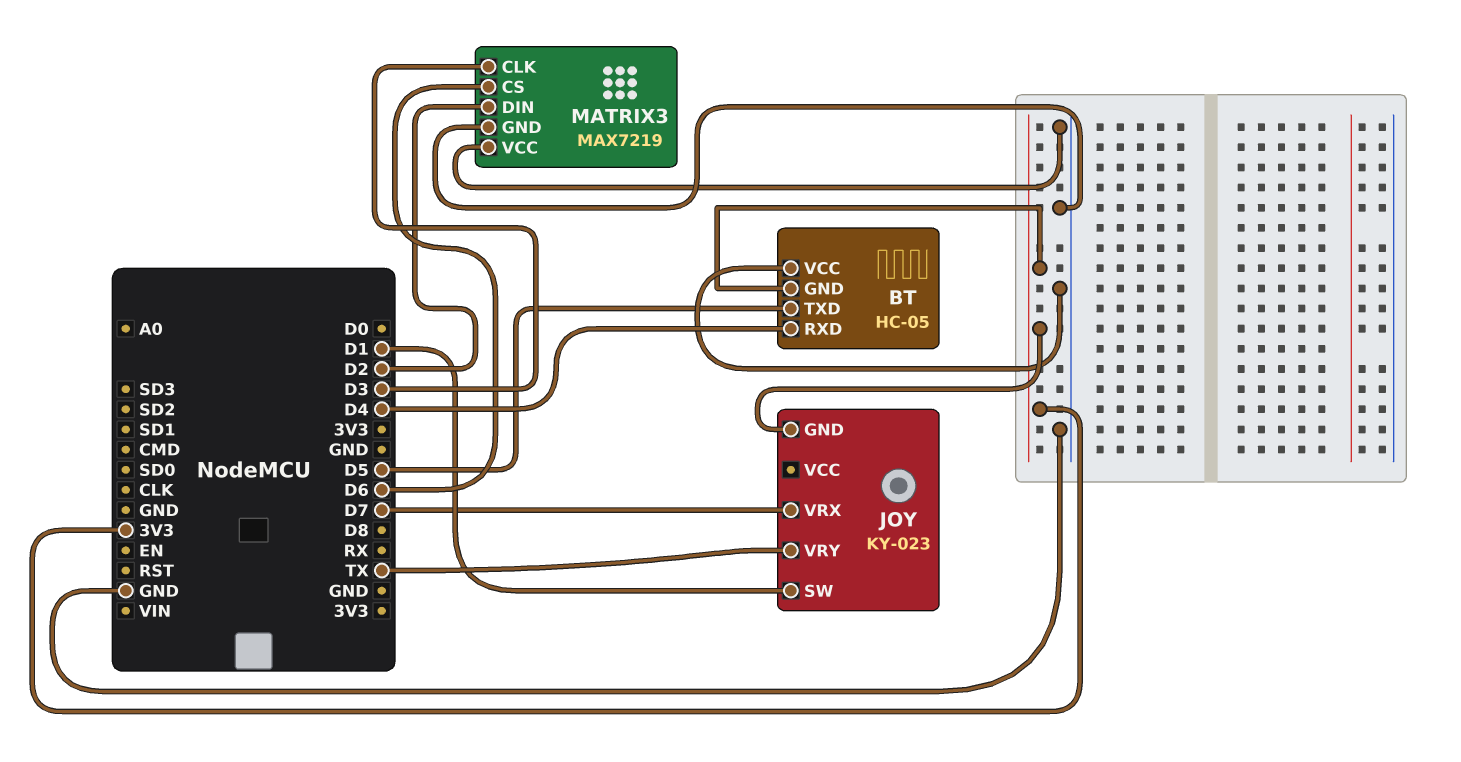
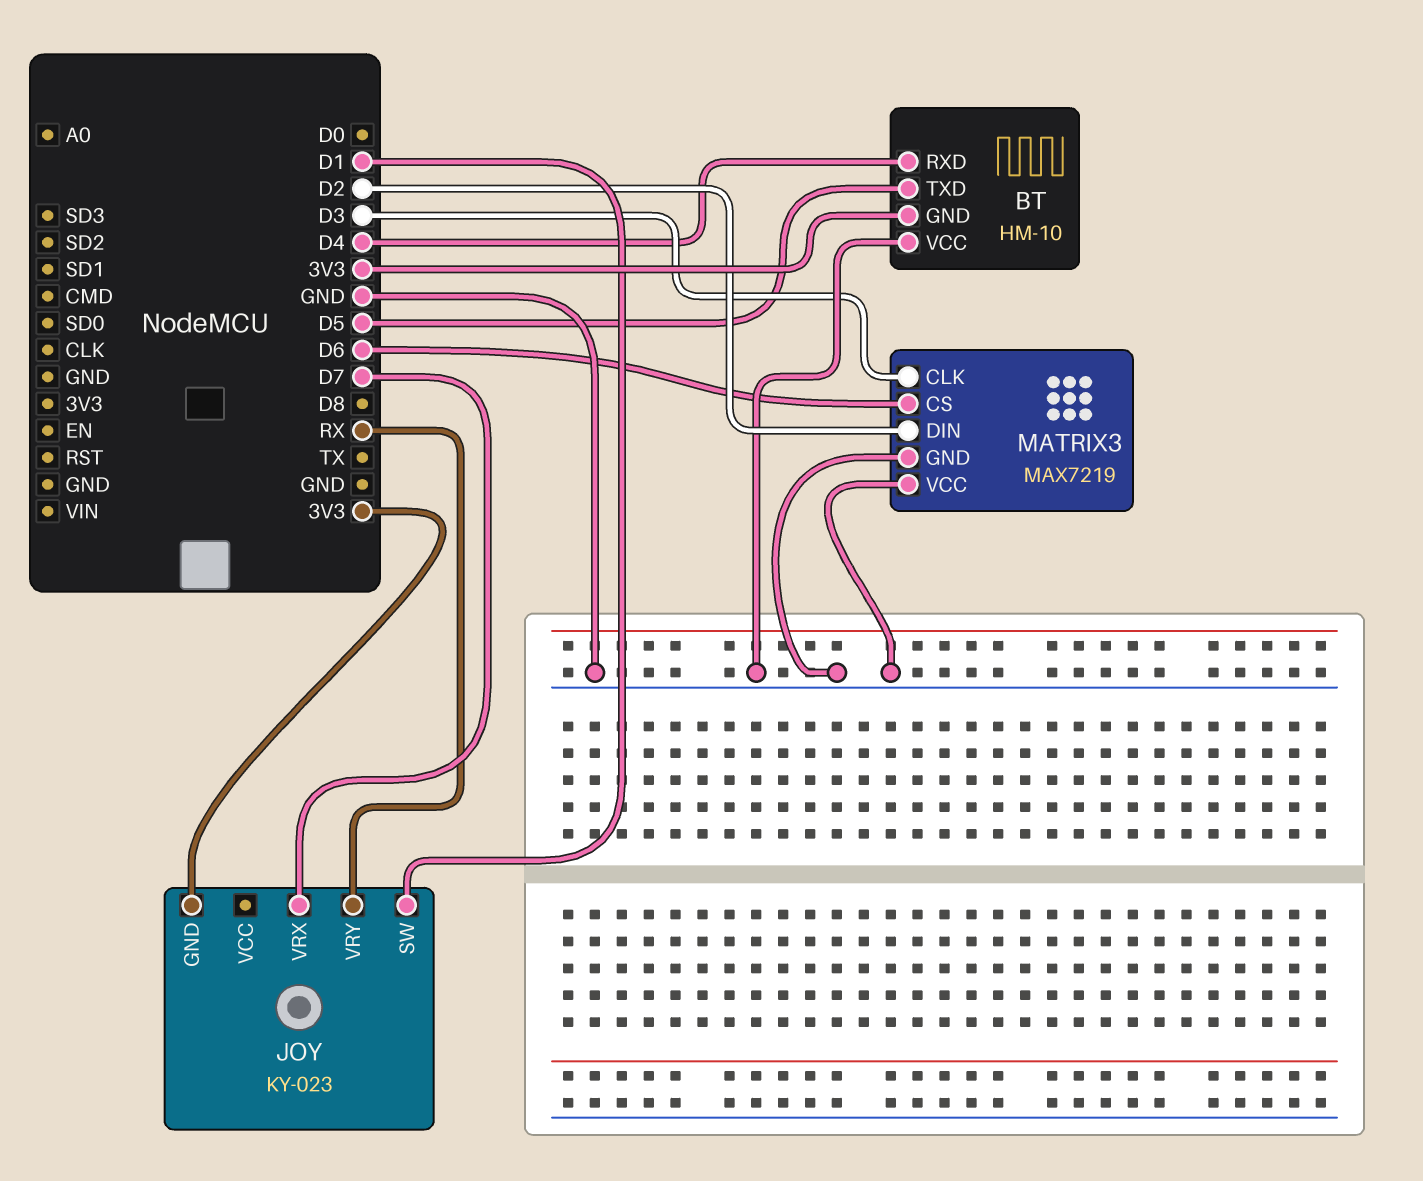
BT: HC-05 -> HM-10
JOY pin VRY: TX -> RX

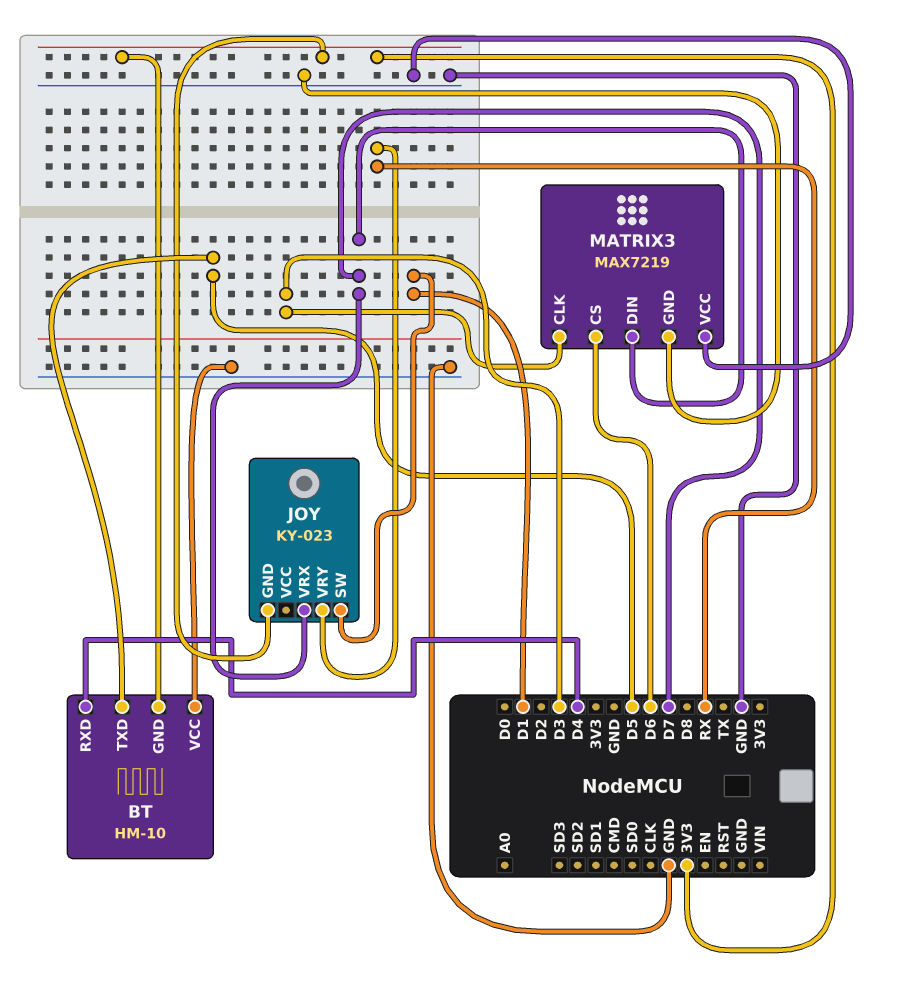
MATRIX3 pin DIN: D2 -> D7

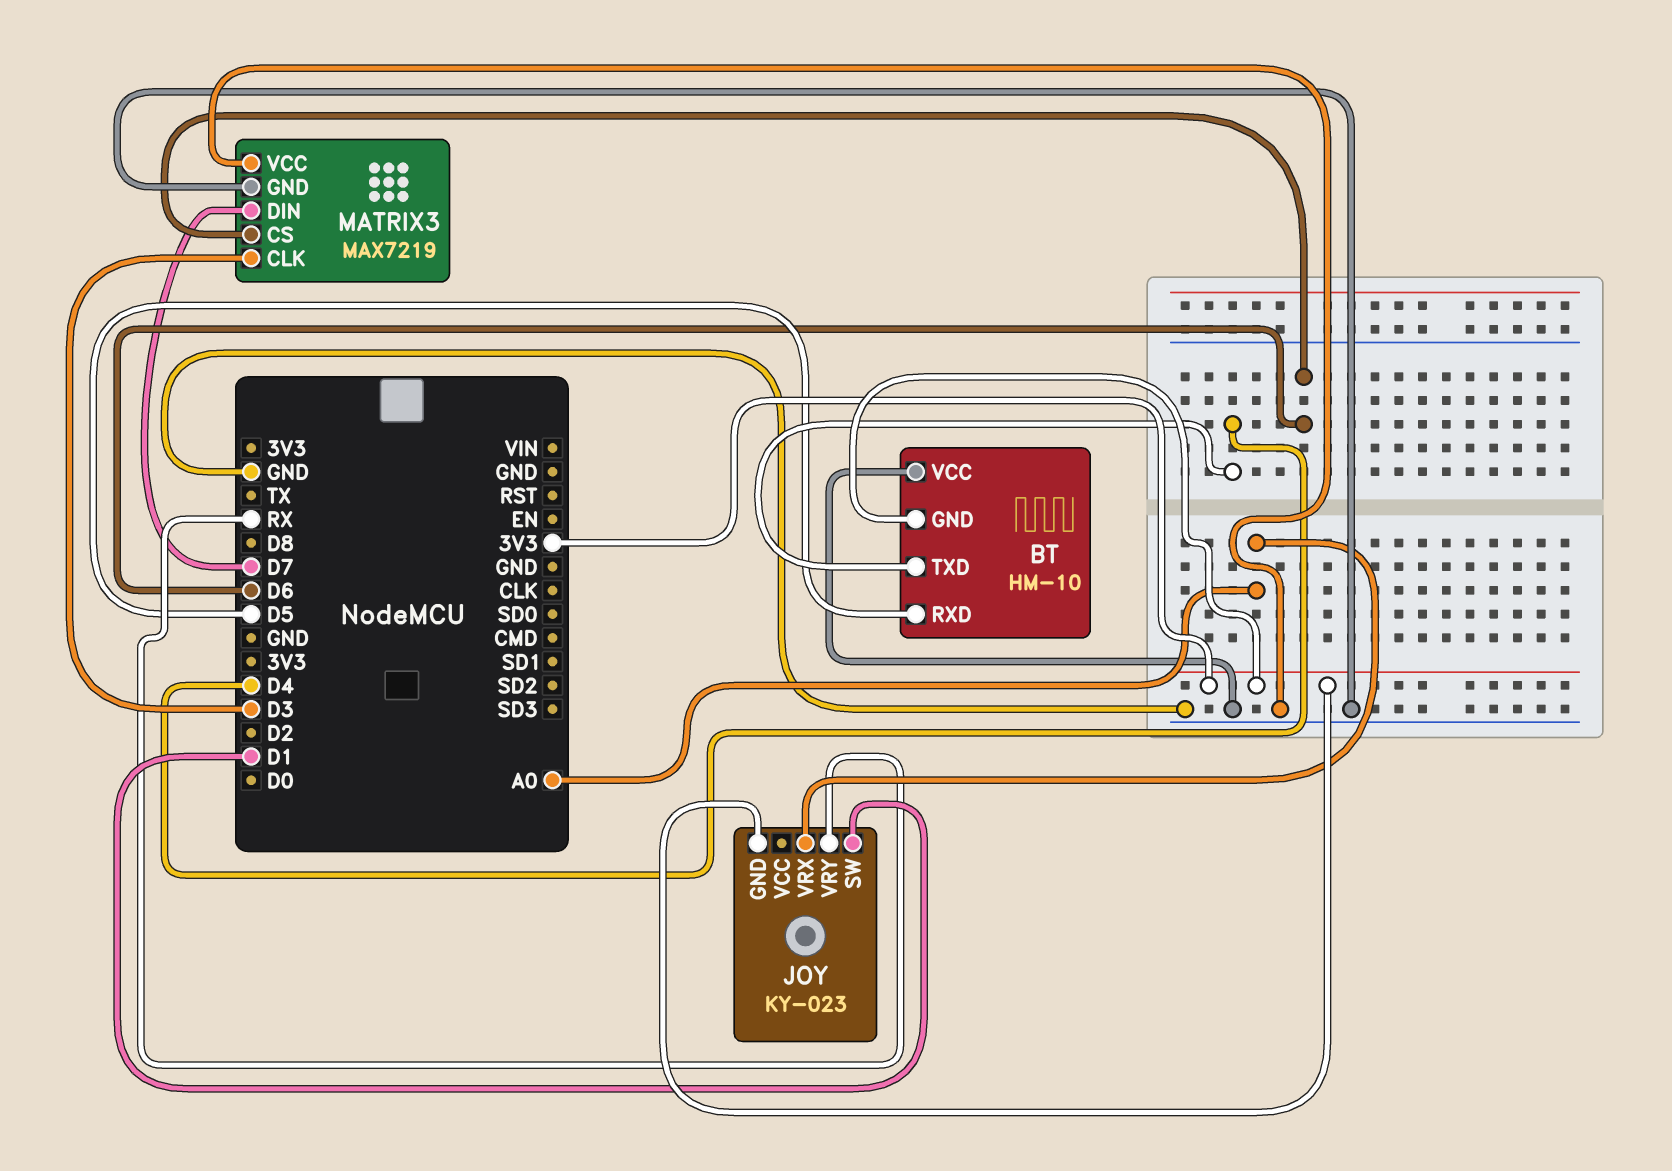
BT pin RXD: D4 -> D5
BT pin TXD: D5 -> D4
JOY pin VRX: D7 -> A0

